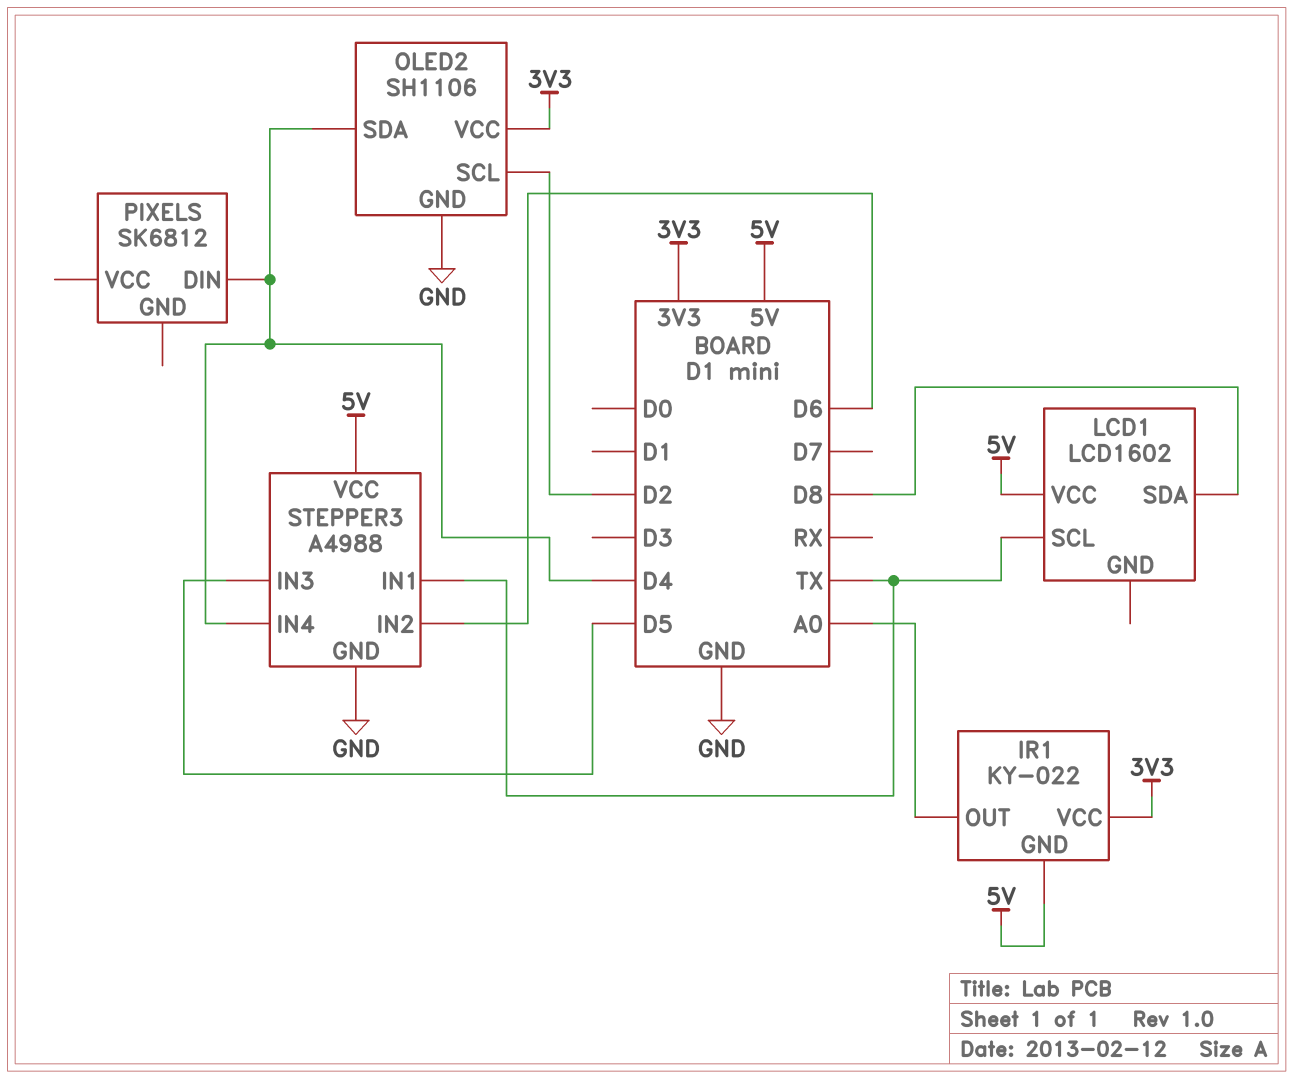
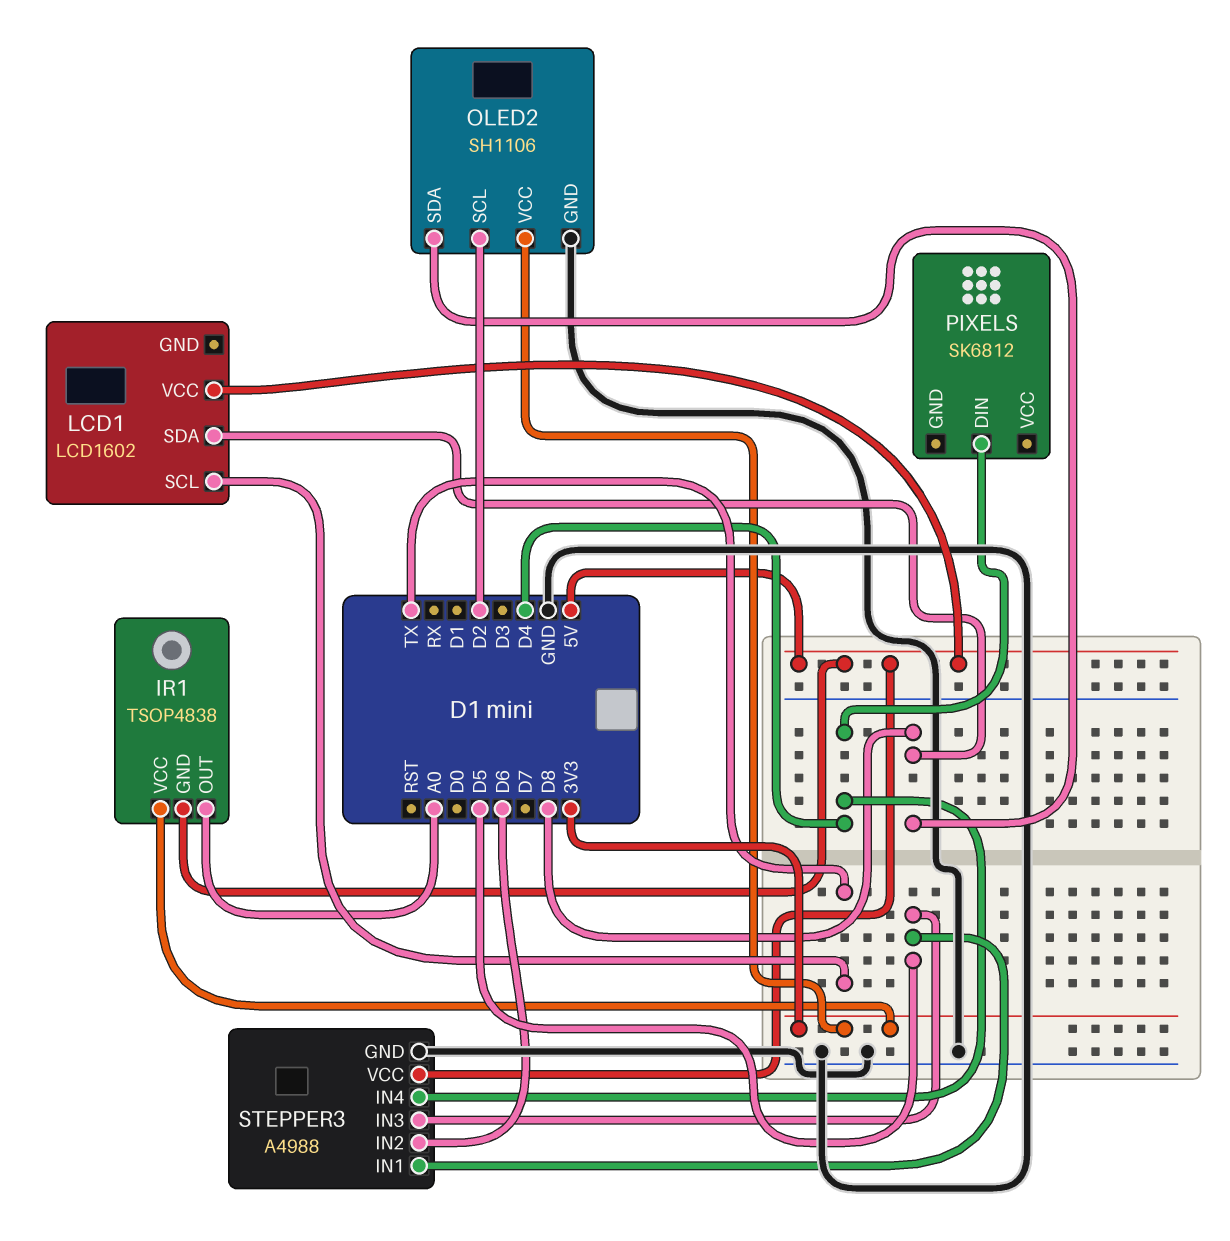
IR1: KY-022 -> TSOP4838
OLED2 pin SDA: D4 -> D8
STEPPER3 pin IN1: TX -> D5

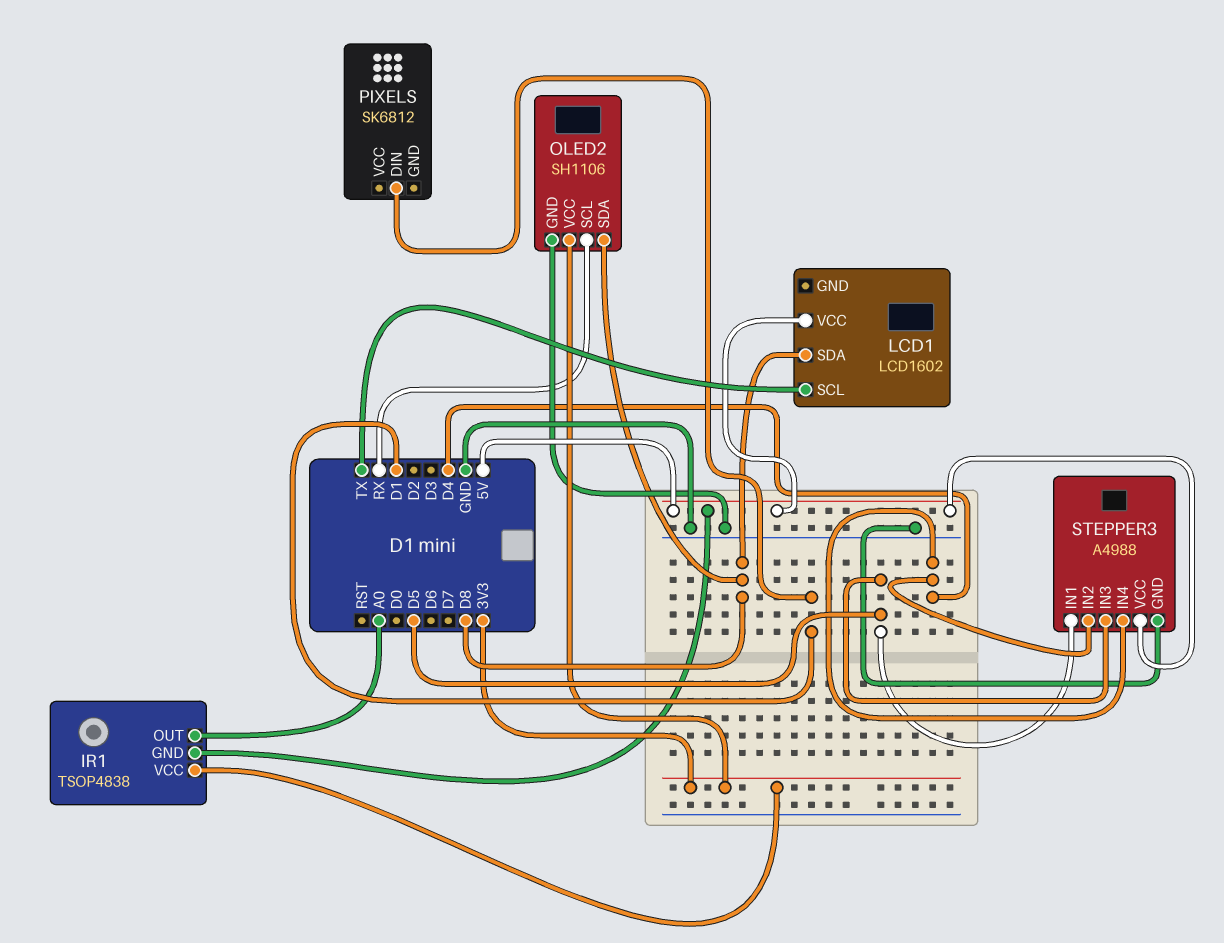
OLED2 pin SCL: D2 -> RX
PIXELS pin DIN: D4 -> D1
STEPPER3 pin IN2: D6 -> D4

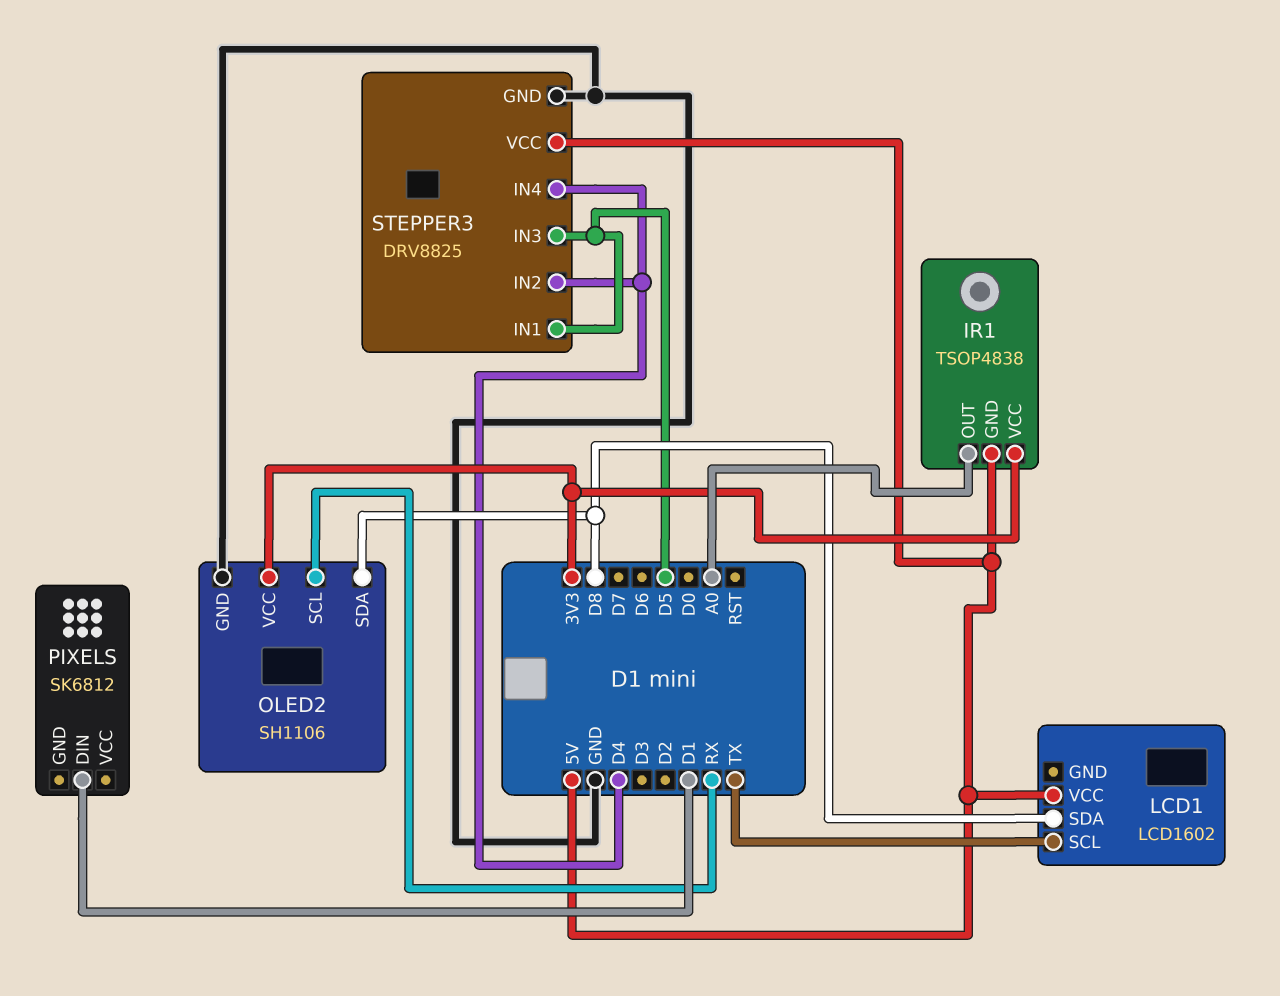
STEPPER3: A4988 -> DRV8825

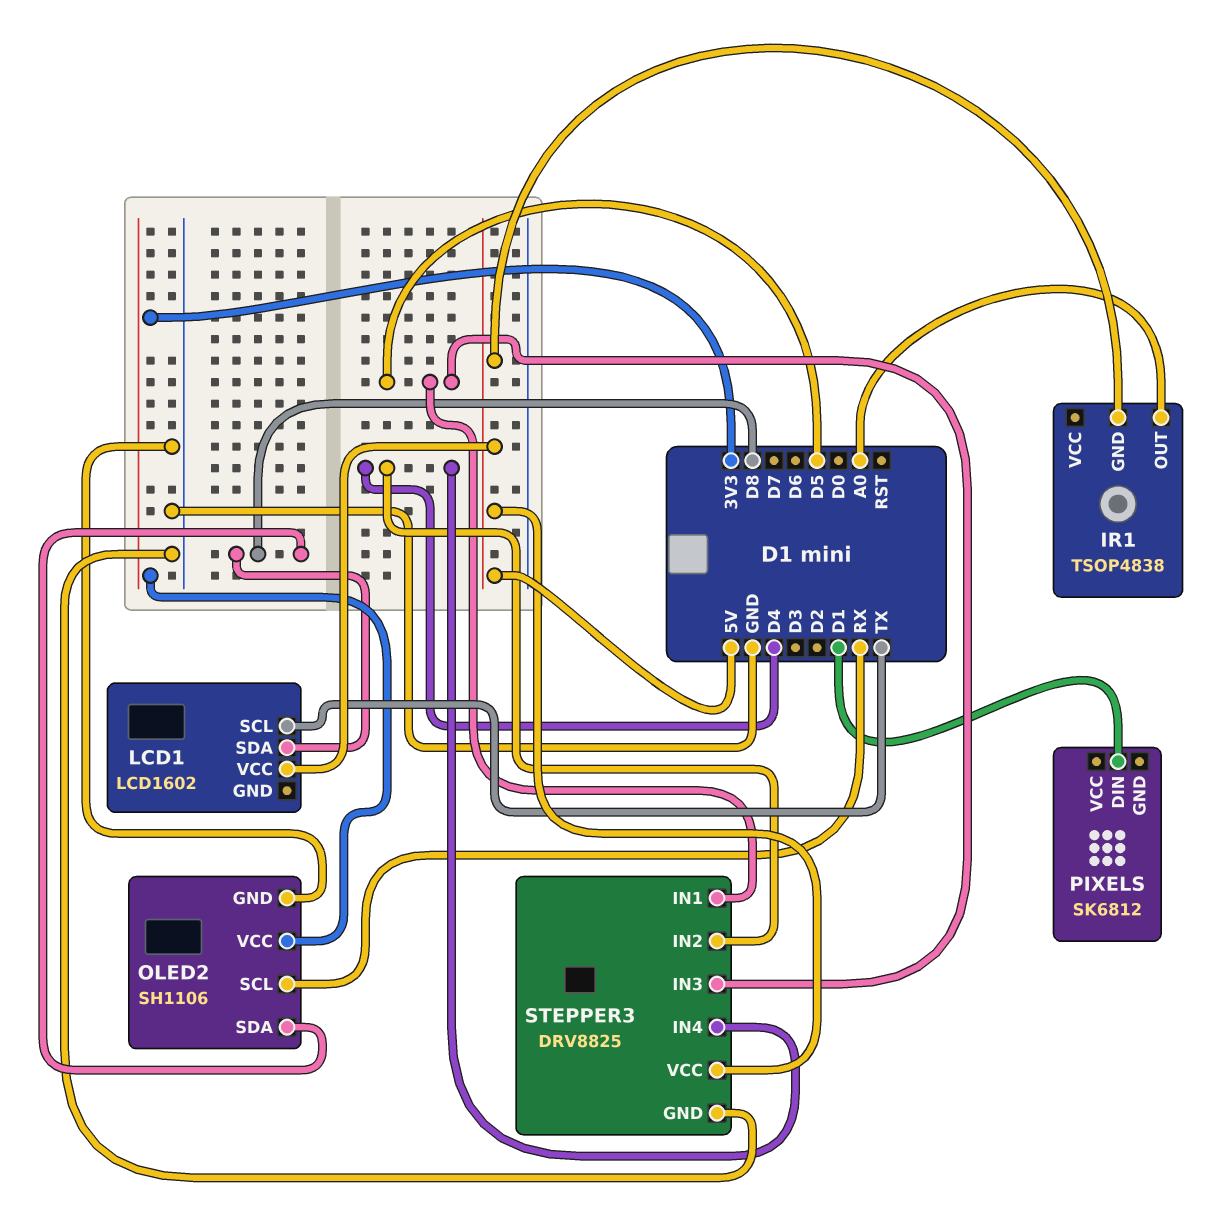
IR1 pin VCC: 3V3 -> none

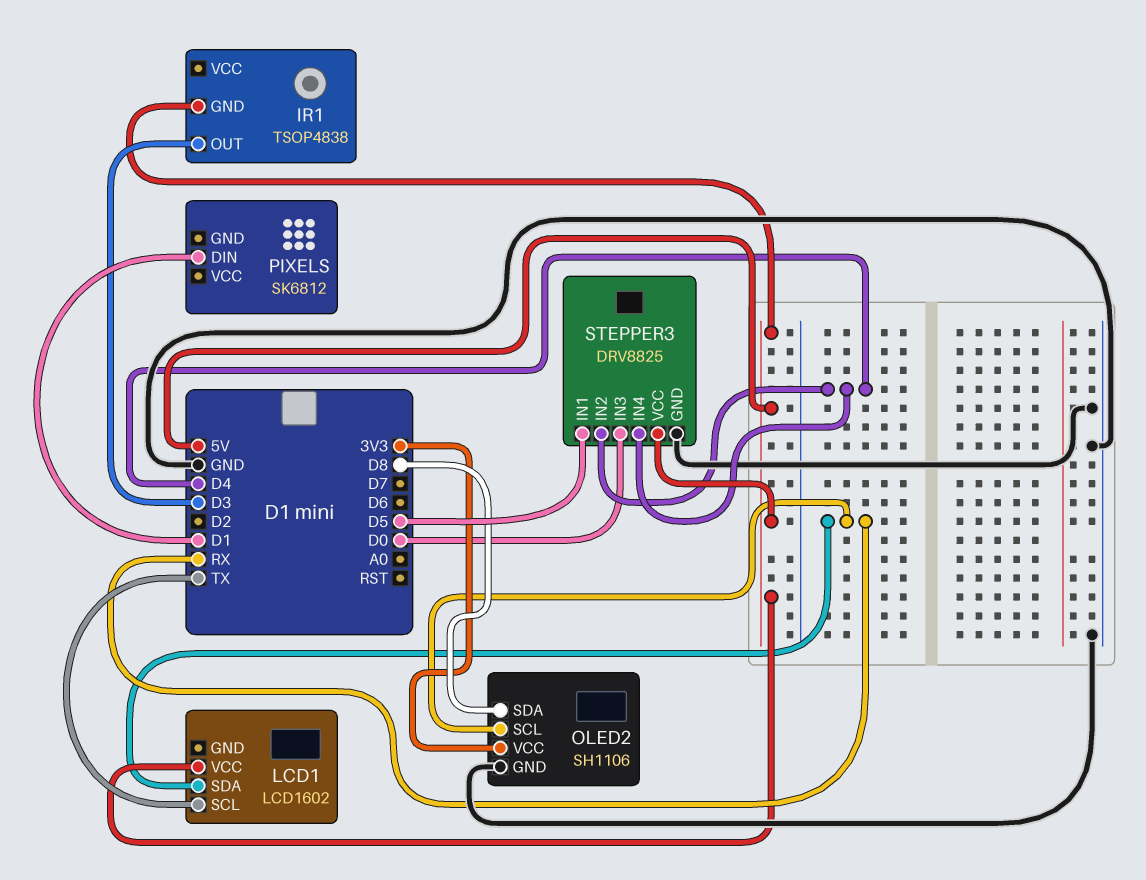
IR1 pin OUT: A0 -> D3
LCD1 pin SDA: D8 -> RX
STEPPER3 pin IN3: D5 -> D0

